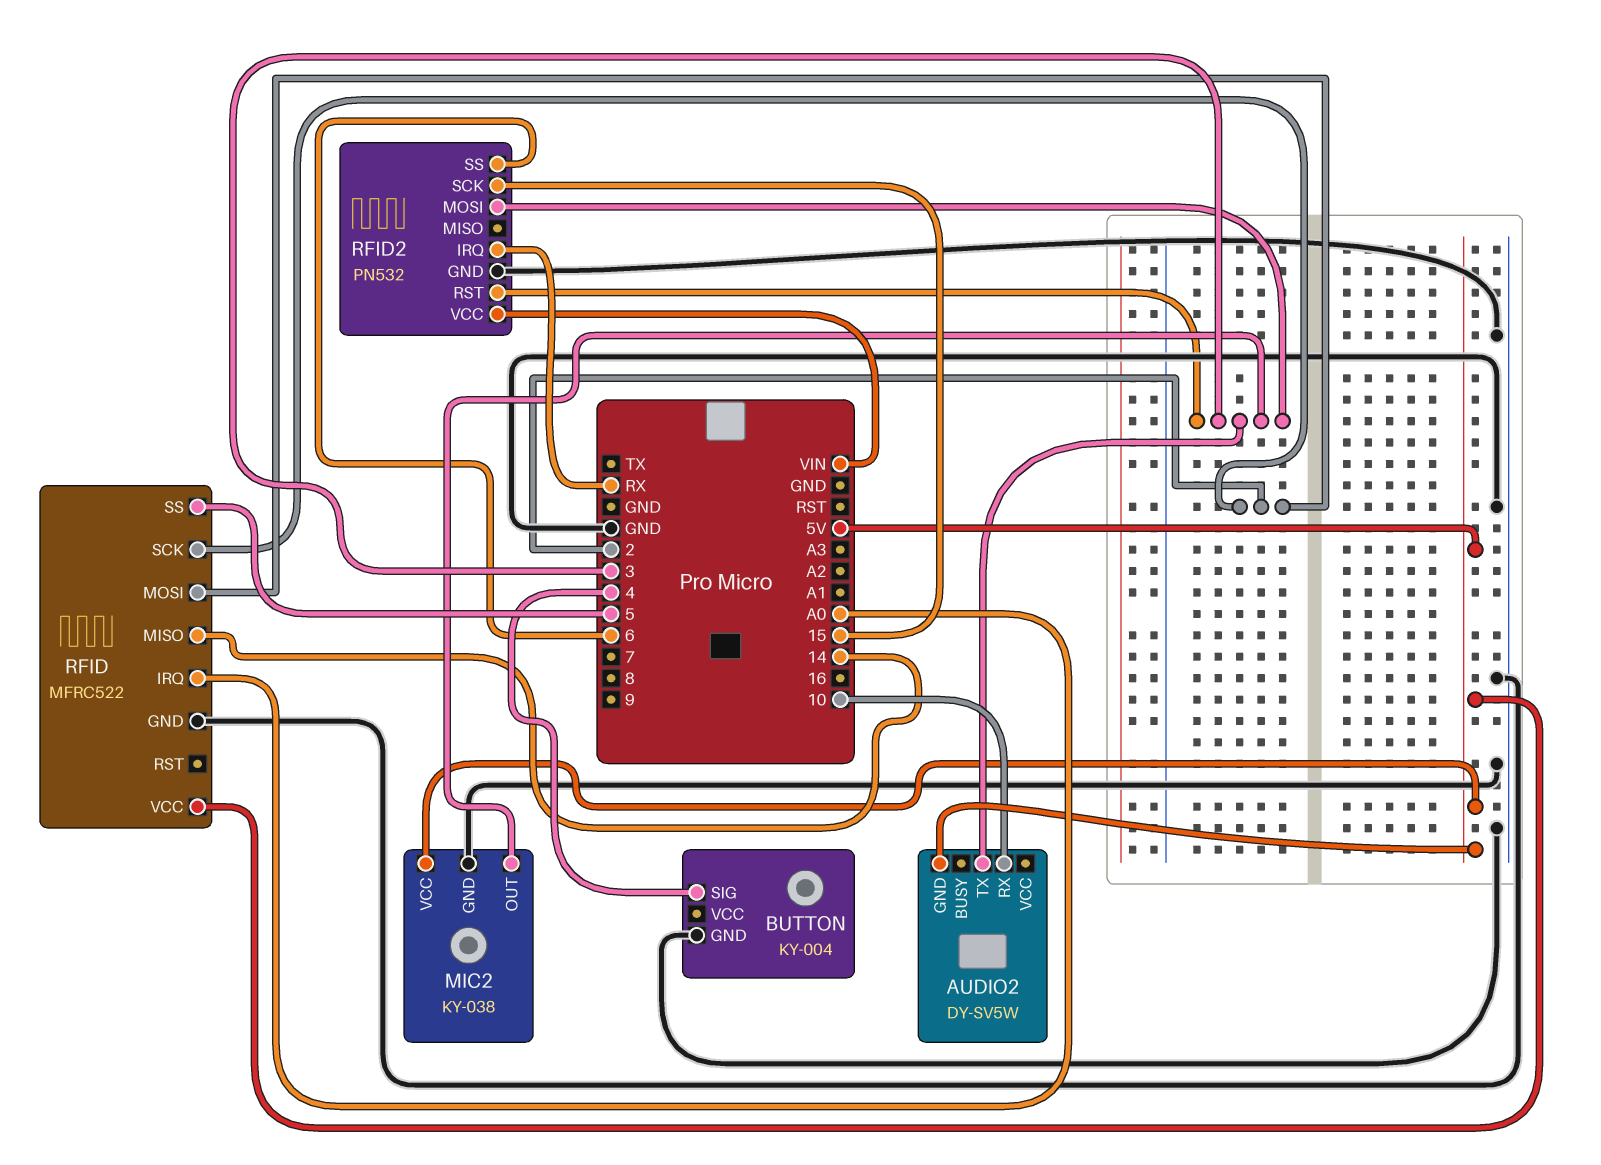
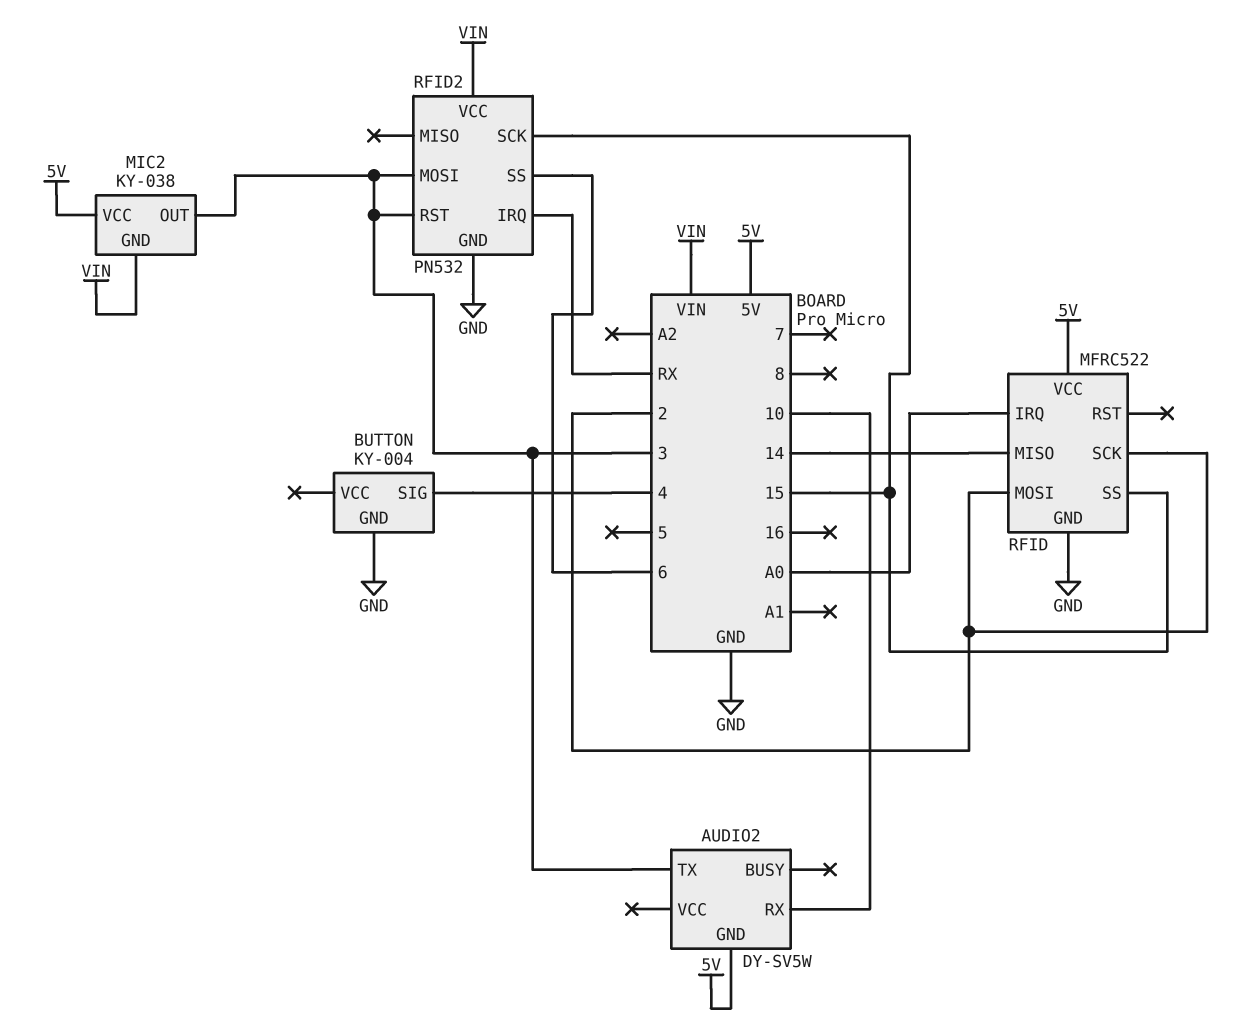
MIC2 pin GND: GND -> VIN
RFID pin SS: 5 -> 15

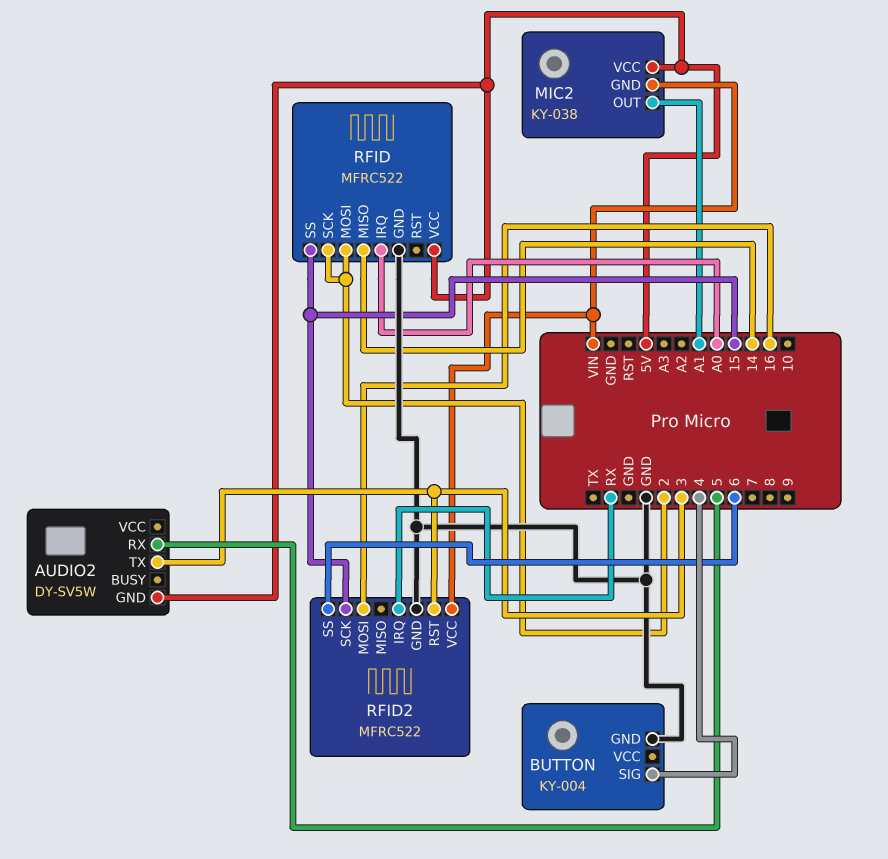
AUDIO2 pin RX: 10 -> 5
MIC2 pin OUT: 3 -> A1
RFID2: PN532 -> MFRC522
RFID2 pin MOSI: 3 -> 16

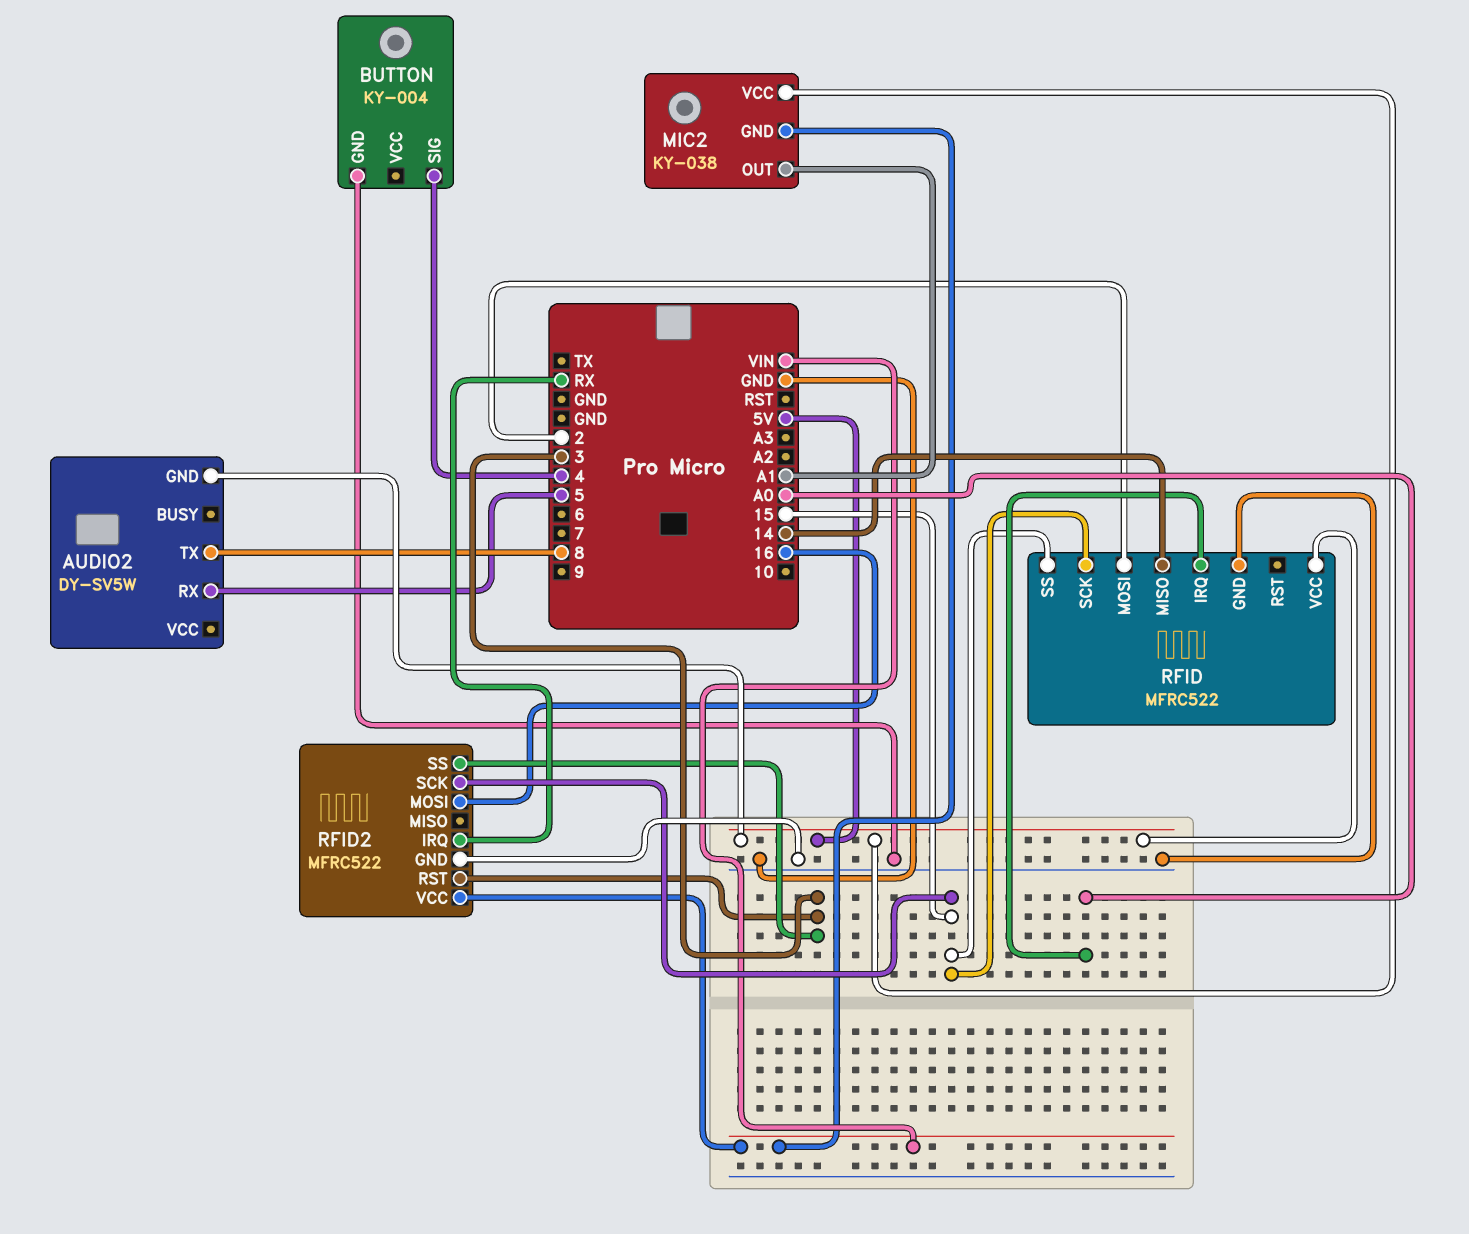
AUDIO2 pin TX: 3 -> 8
RFID pin SCK: 2 -> 15
RFID2 pin SS: 6 -> 3

